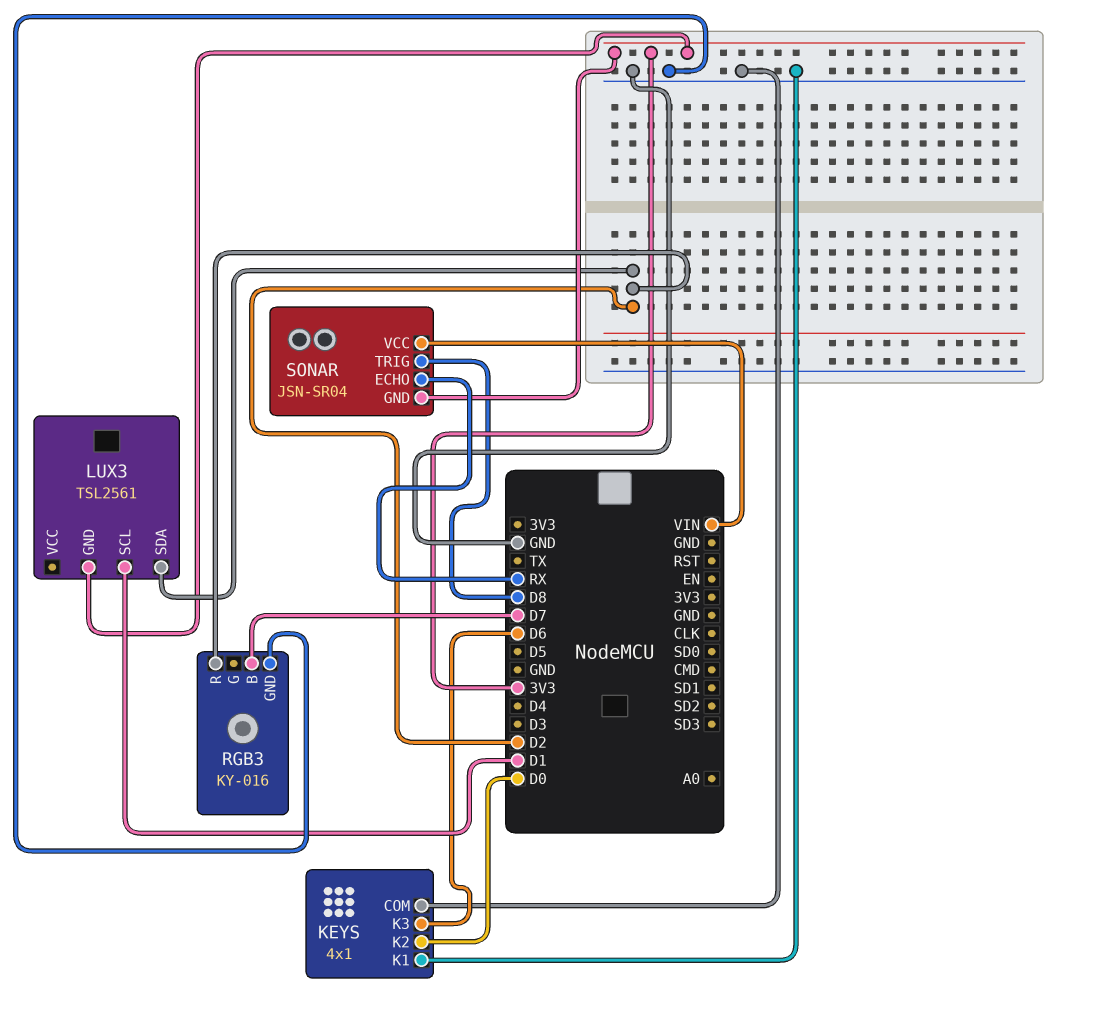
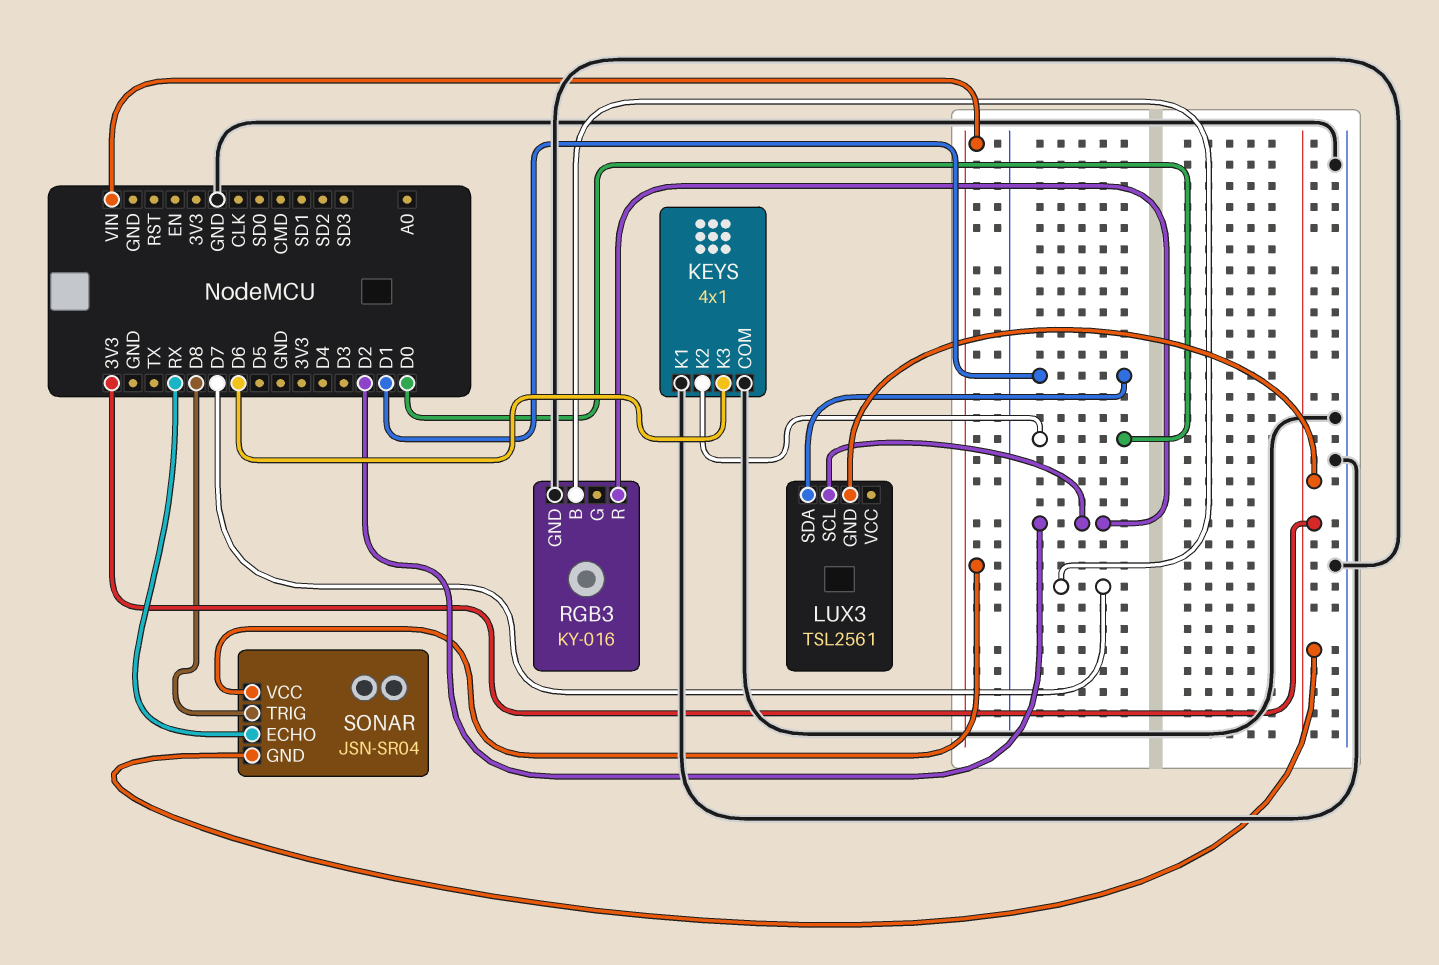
LUX3 pin SCL: D1 -> D2
LUX3 pin SDA: D2 -> D1

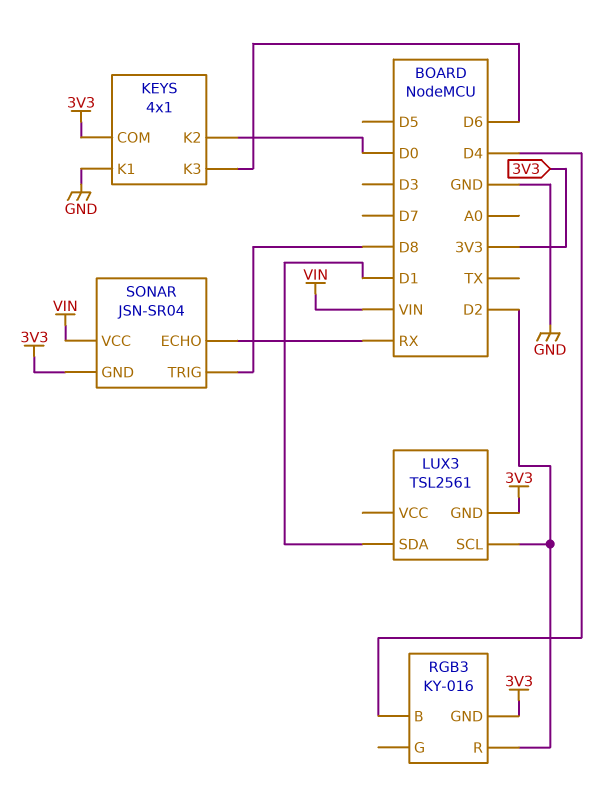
KEYS pin COM: GND -> 3V3
RGB3 pin B: D7 -> D4
RGB3 pin GND: GND -> 3V3

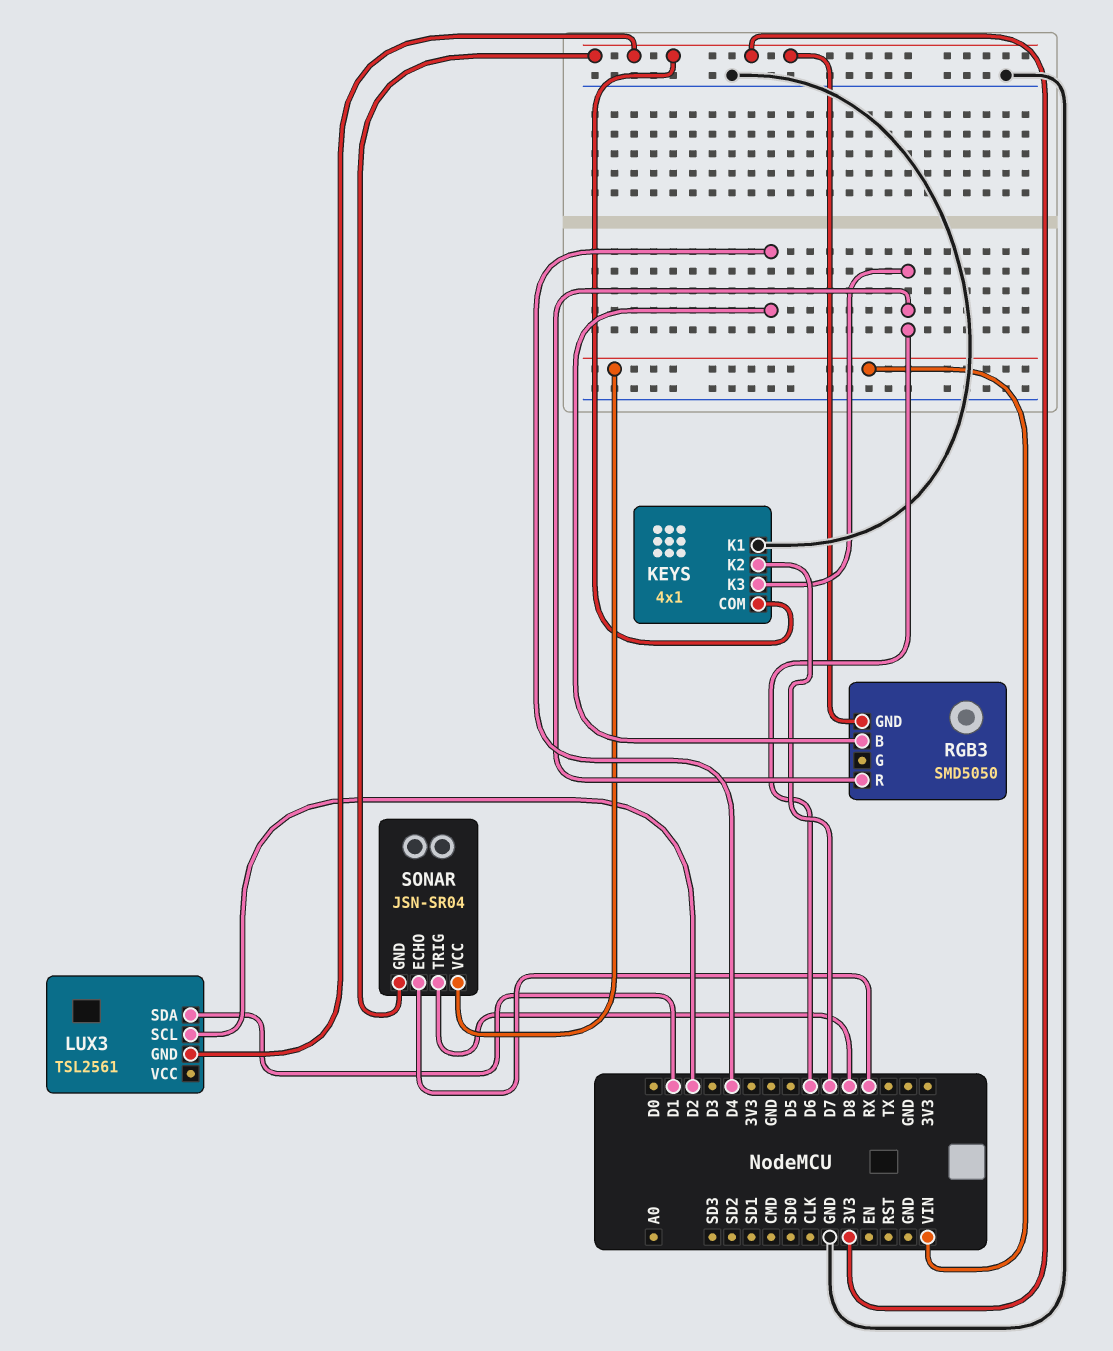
KEYS pin K2: D0 -> D7
RGB3: KY-016 -> SMD5050
RGB3 pin R: D2 -> D6

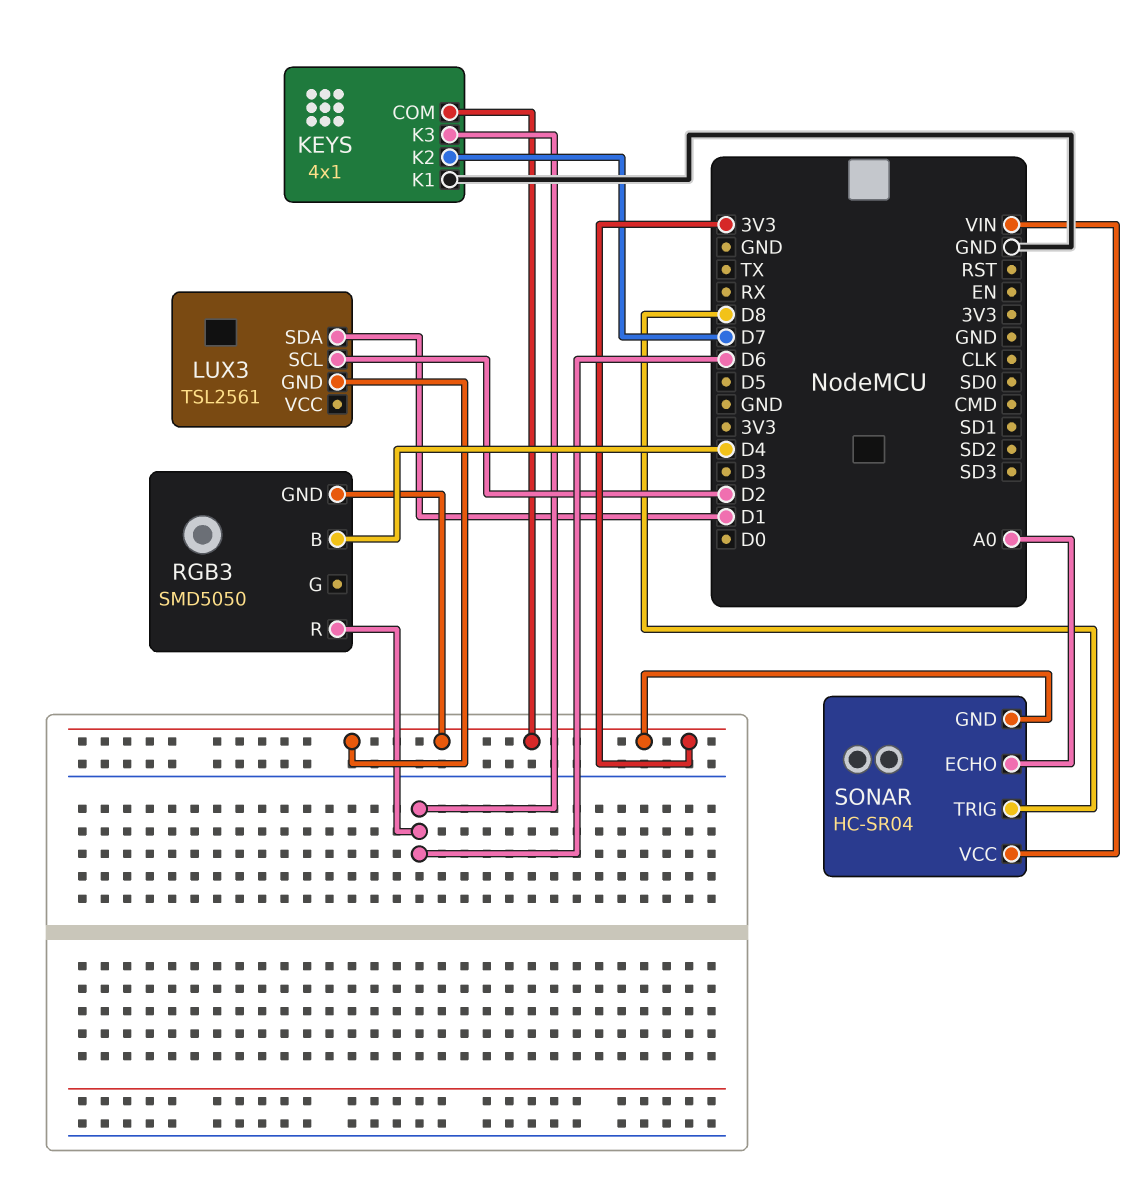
SONAR: JSN-SR04 -> HC-SR04
SONAR pin ECHO: RX -> A0

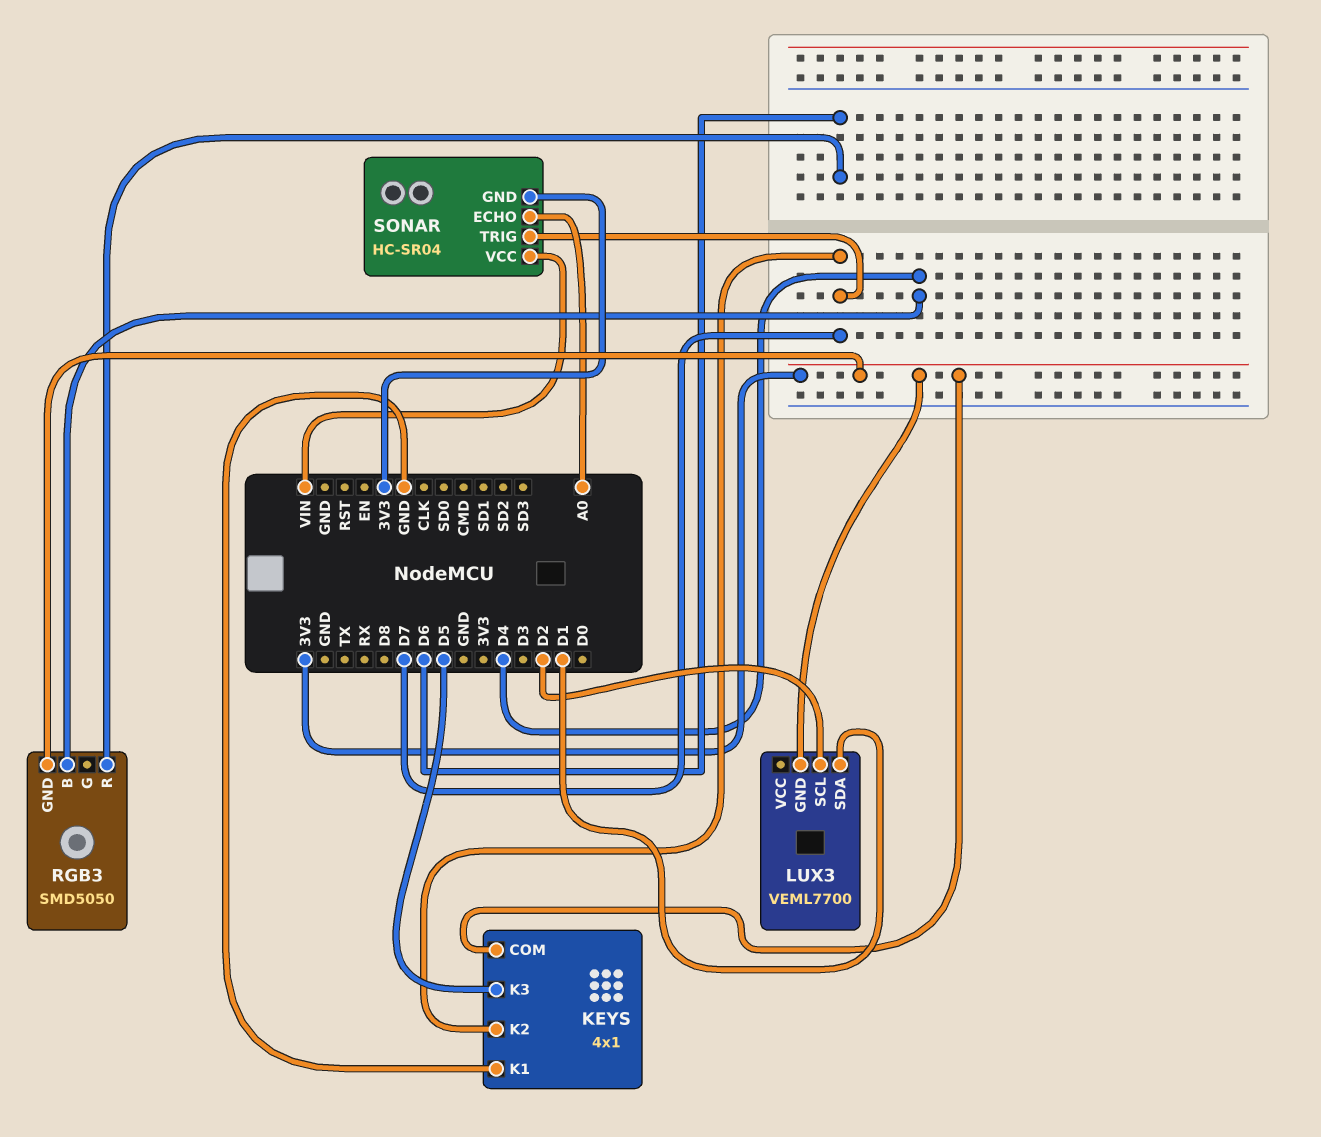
KEYS pin K3: D6 -> D5
LUX3: TSL2561 -> VEML7700
SONAR pin TRIG: D8 -> D7

